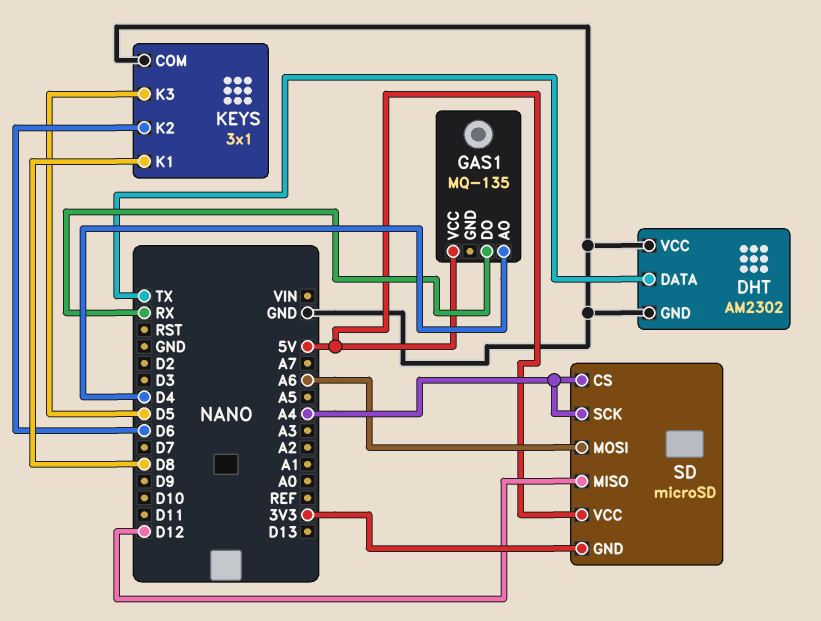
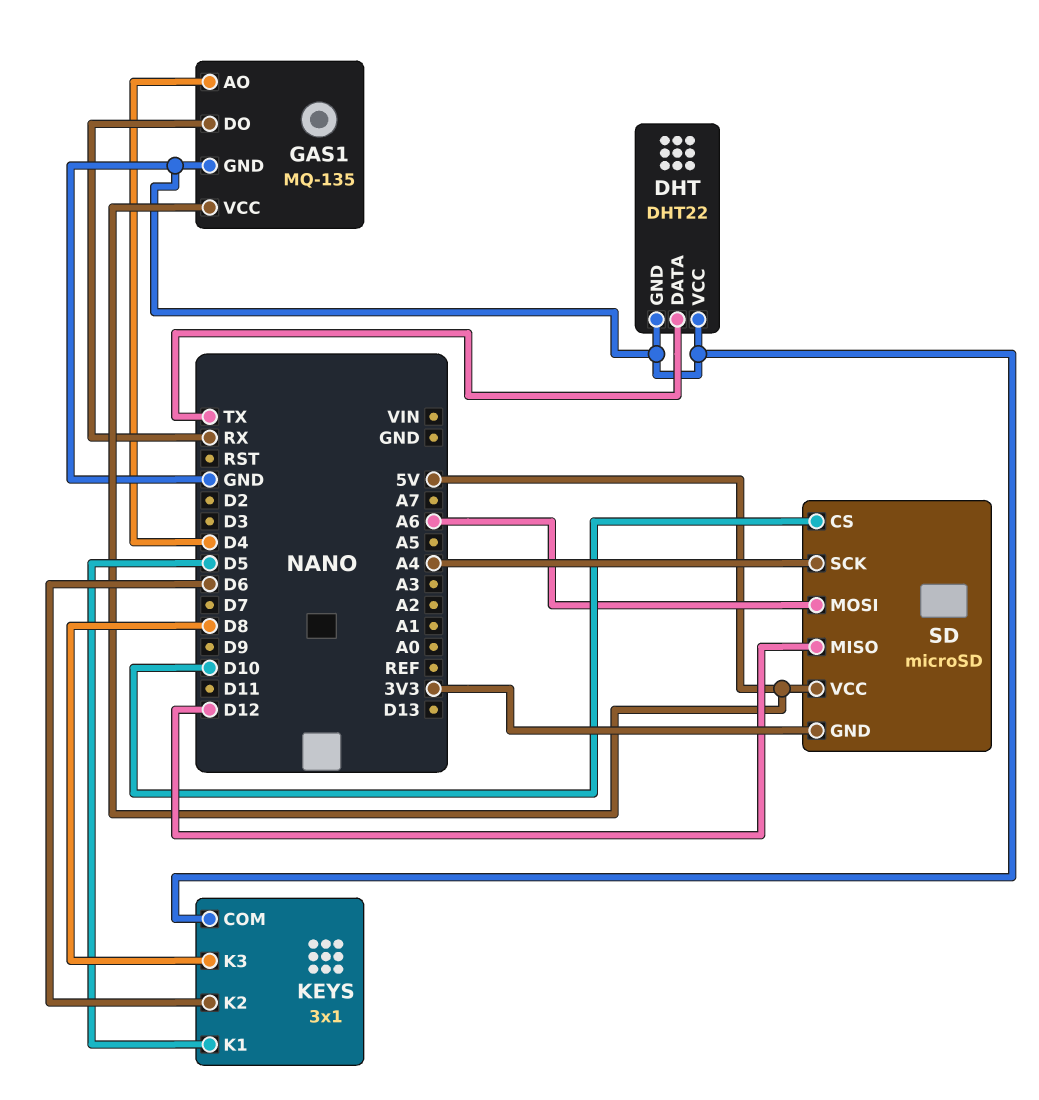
DHT: AM2302 -> DHT22
GAS1 pin GND: none -> GND
KEYS pin K1: D8 -> D5
KEYS pin K3: D5 -> D8
SD pin CS: A4 -> D10

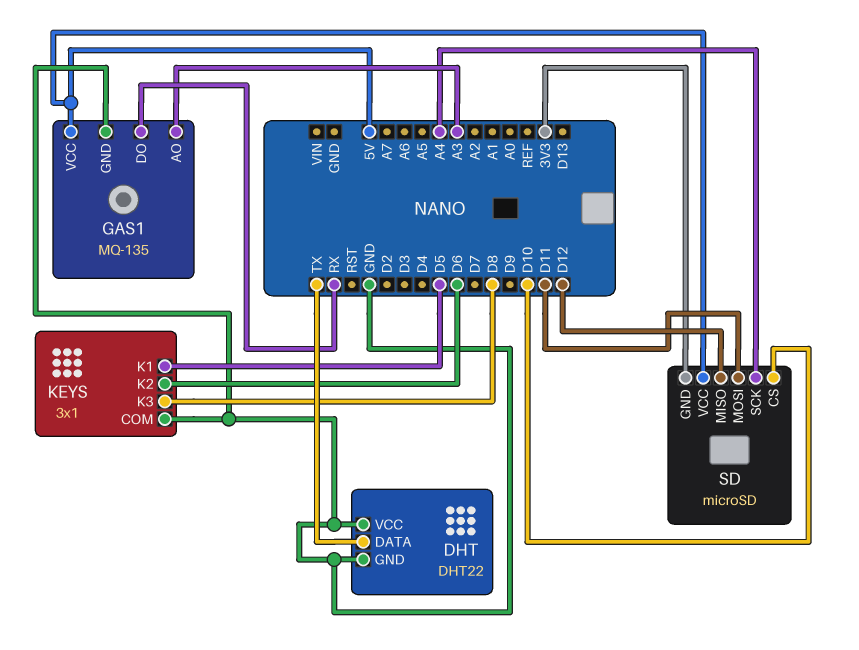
GAS1 pin AO: D4 -> A3
SD pin MOSI: A6 -> D11

